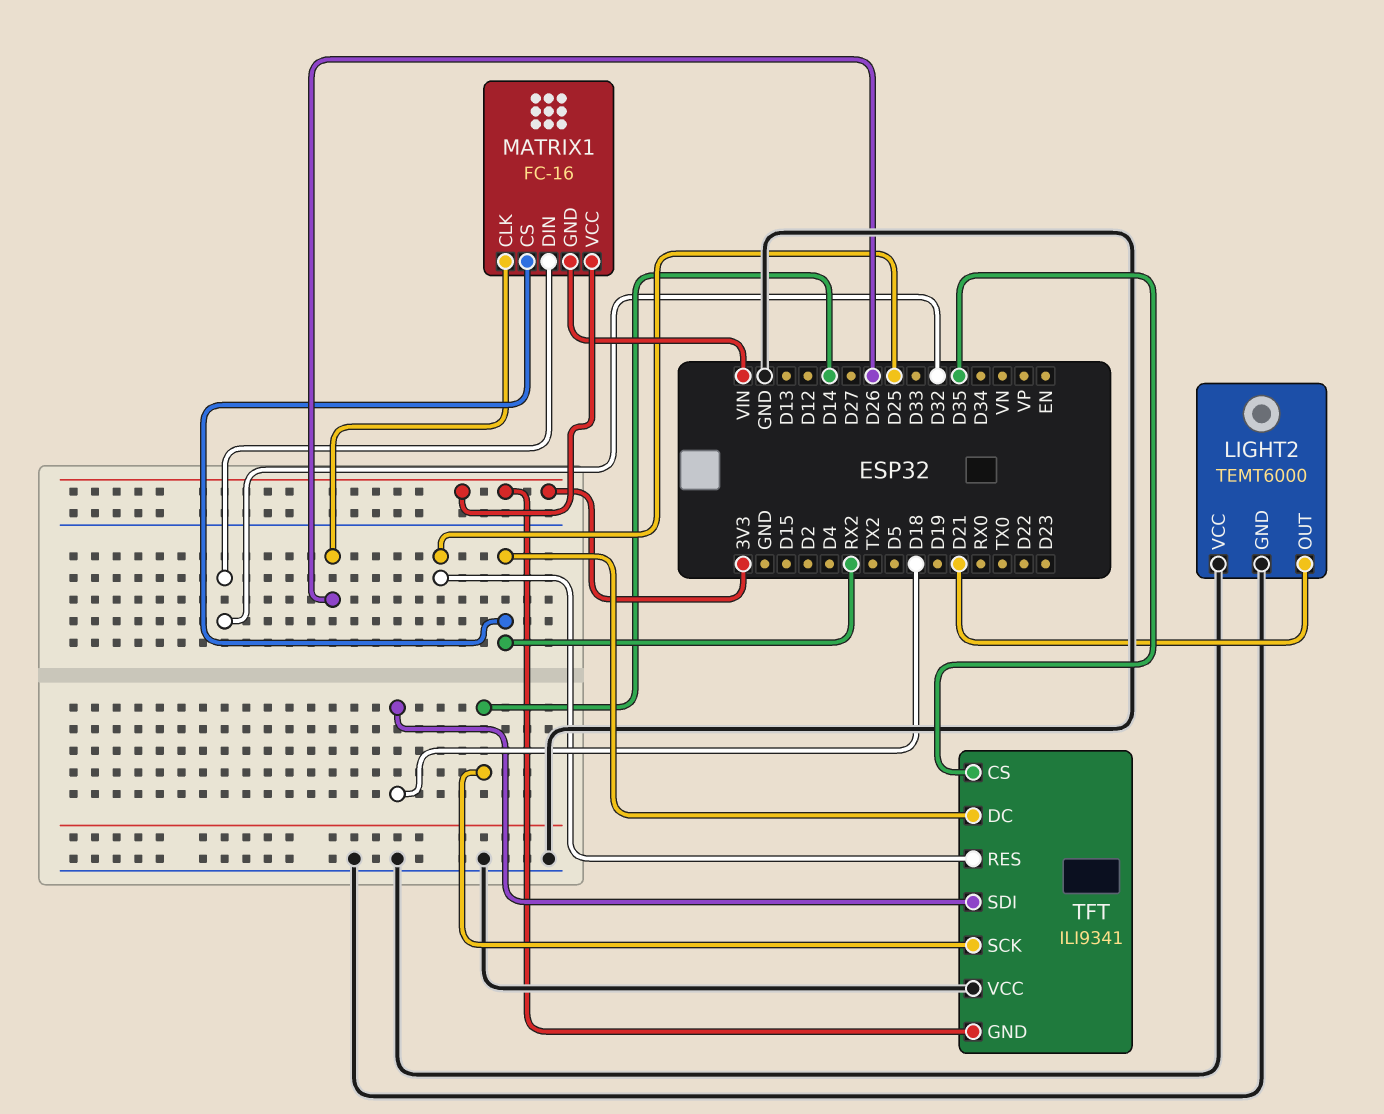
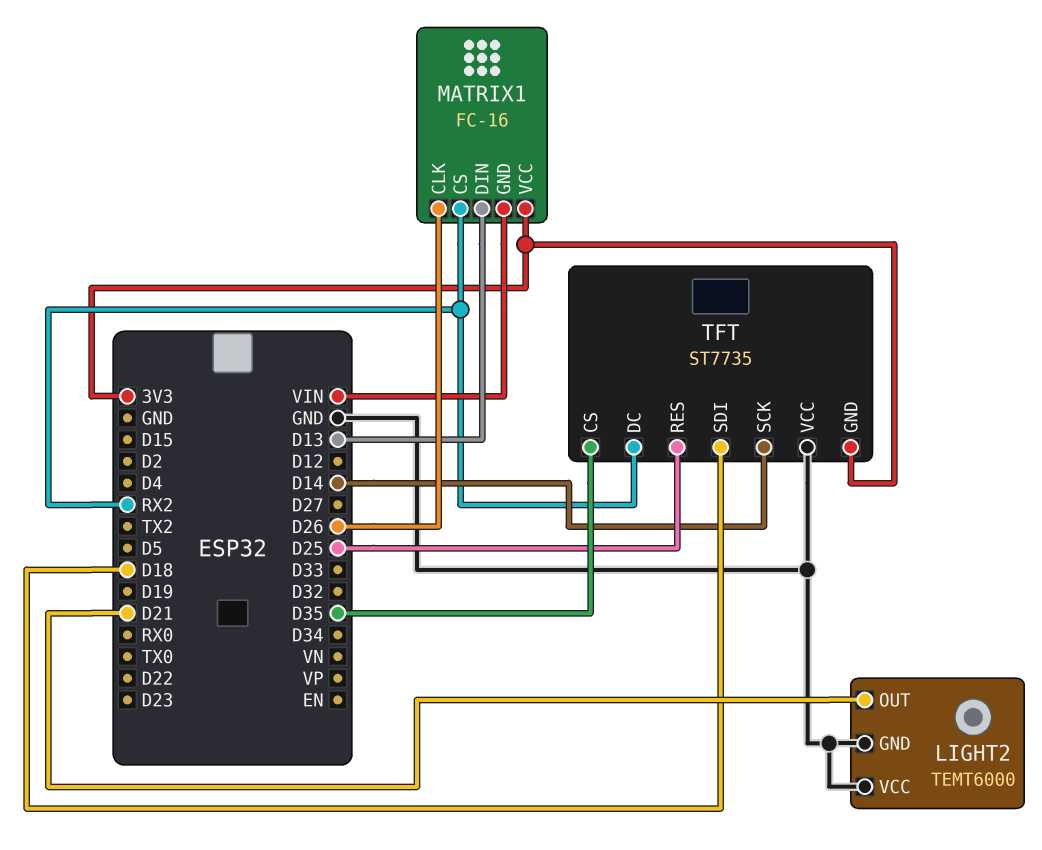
MATRIX1 pin DIN: D32 -> D13
TFT: ILI9341 -> ST7735

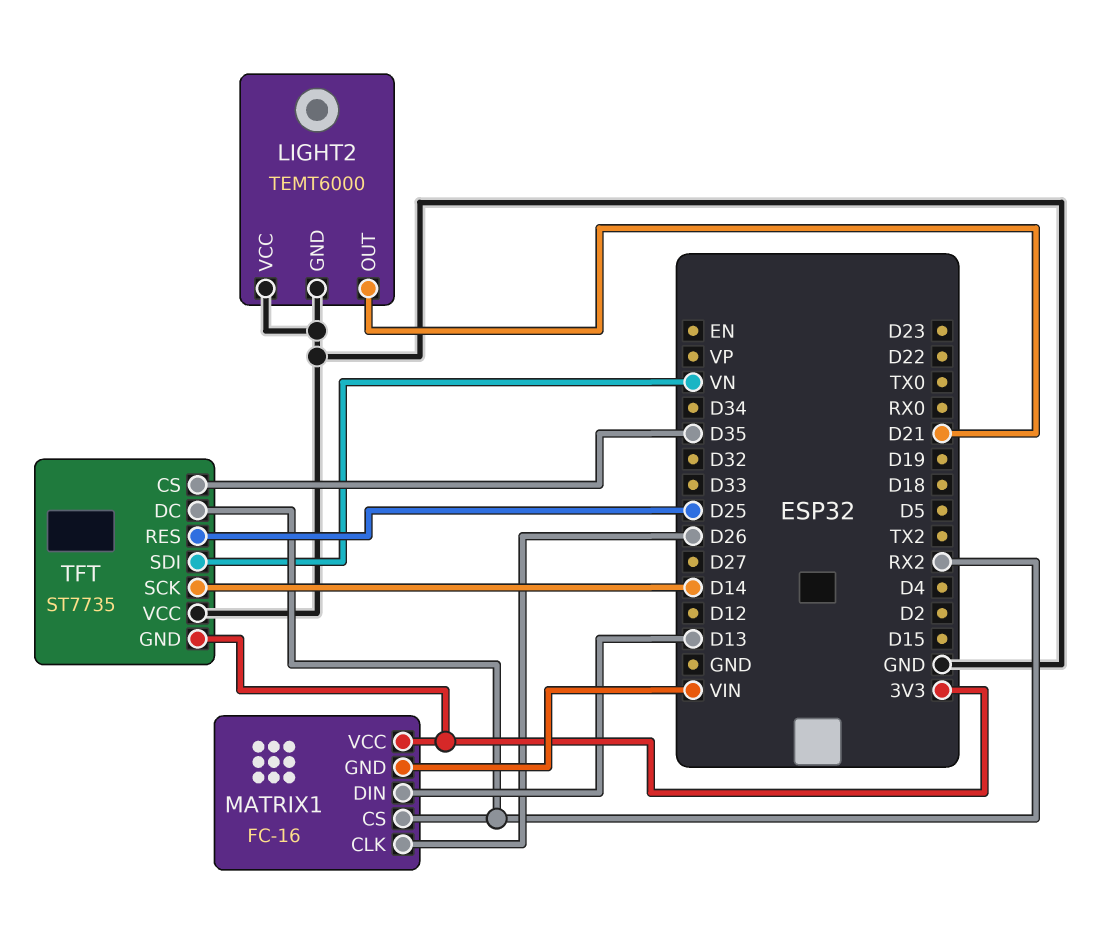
TFT pin SDI: D18 -> VN

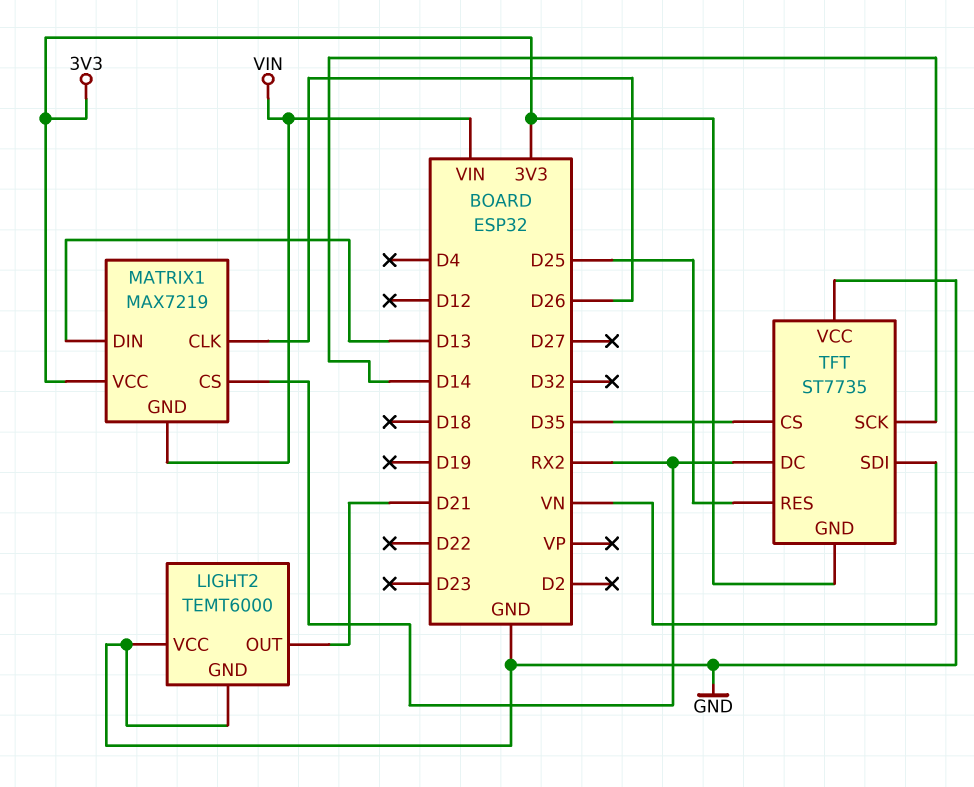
MATRIX1: FC-16 -> MAX7219

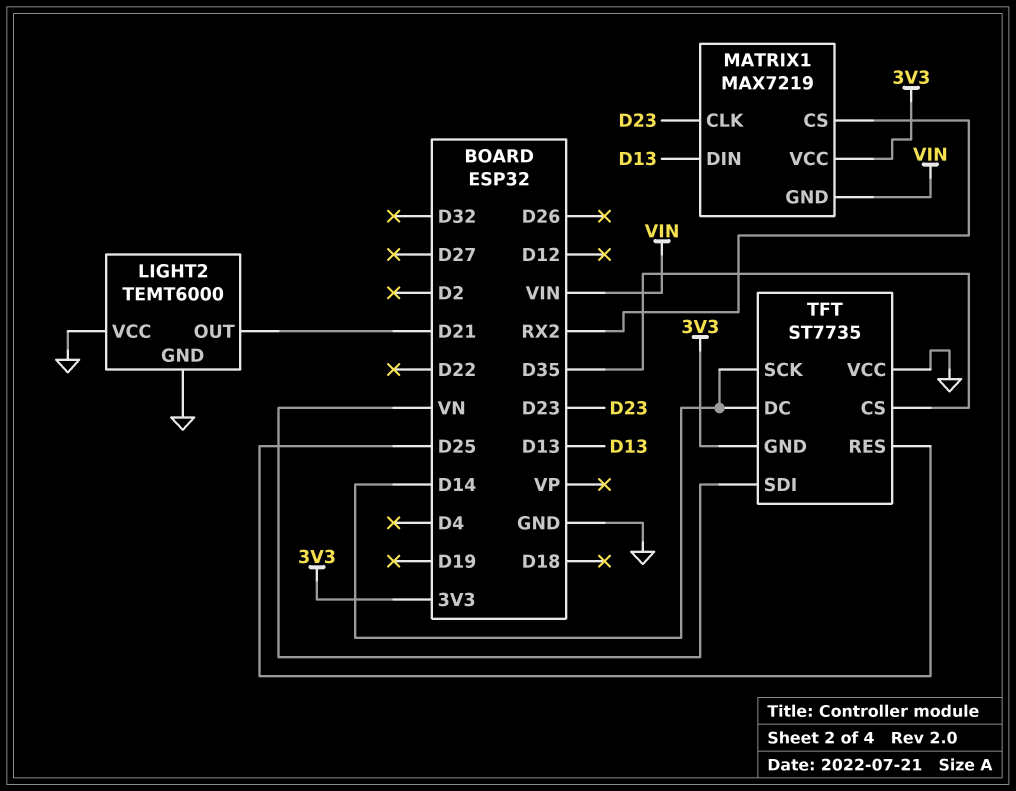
MATRIX1 pin CLK: D26 -> D23
TFT pin DC: RX2 -> D14

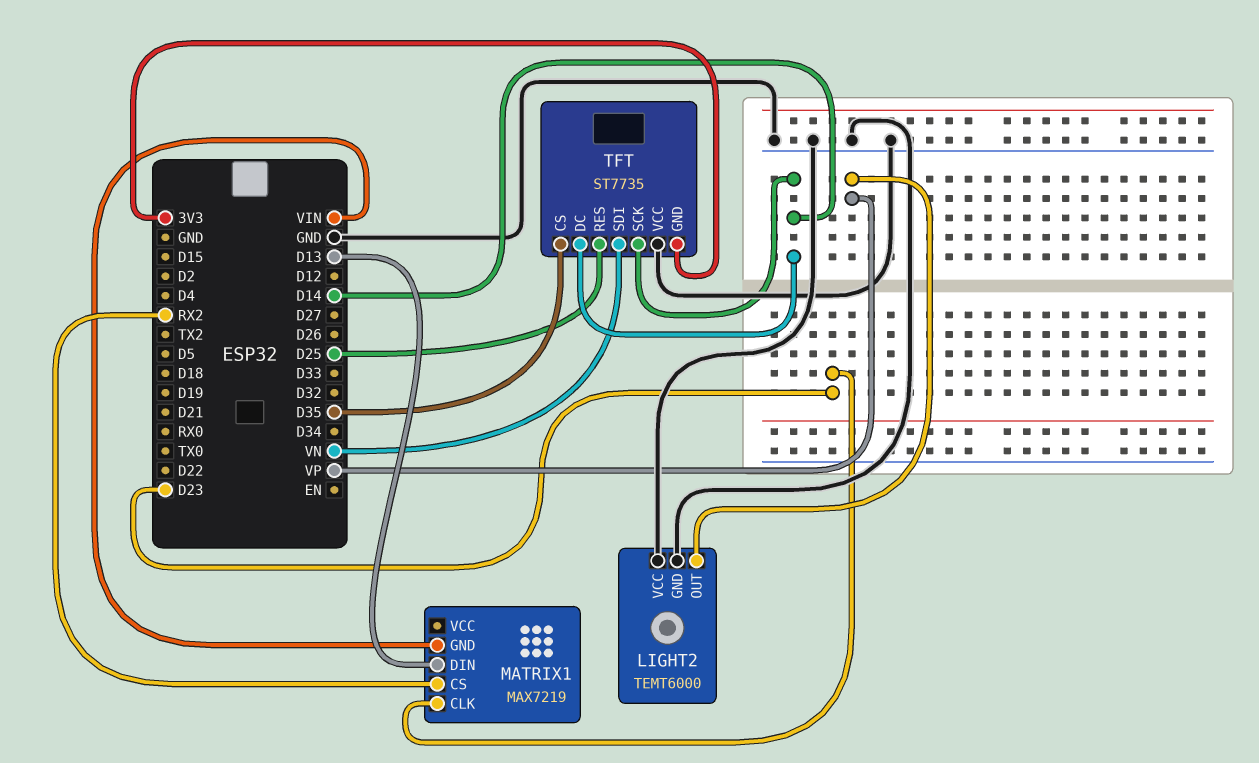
LIGHT2 pin OUT: D21 -> VP
MATRIX1 pin VCC: 3V3 -> none

